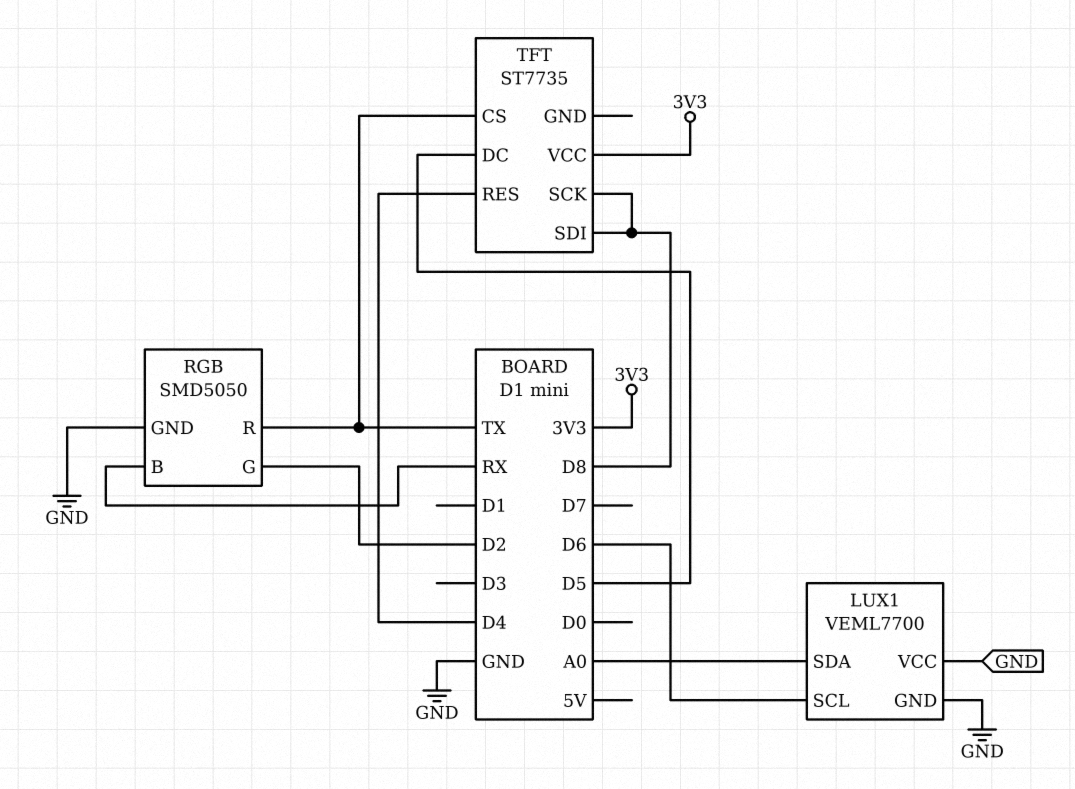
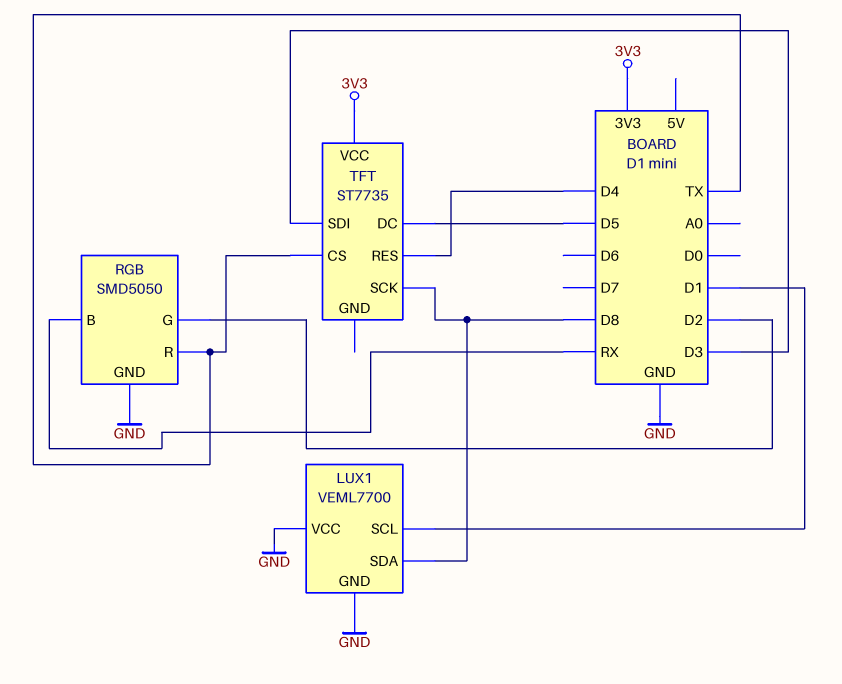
LUX1 pin SCL: D6 -> D1
LUX1 pin SDA: A0 -> D8
TFT pin SDI: D8 -> D3

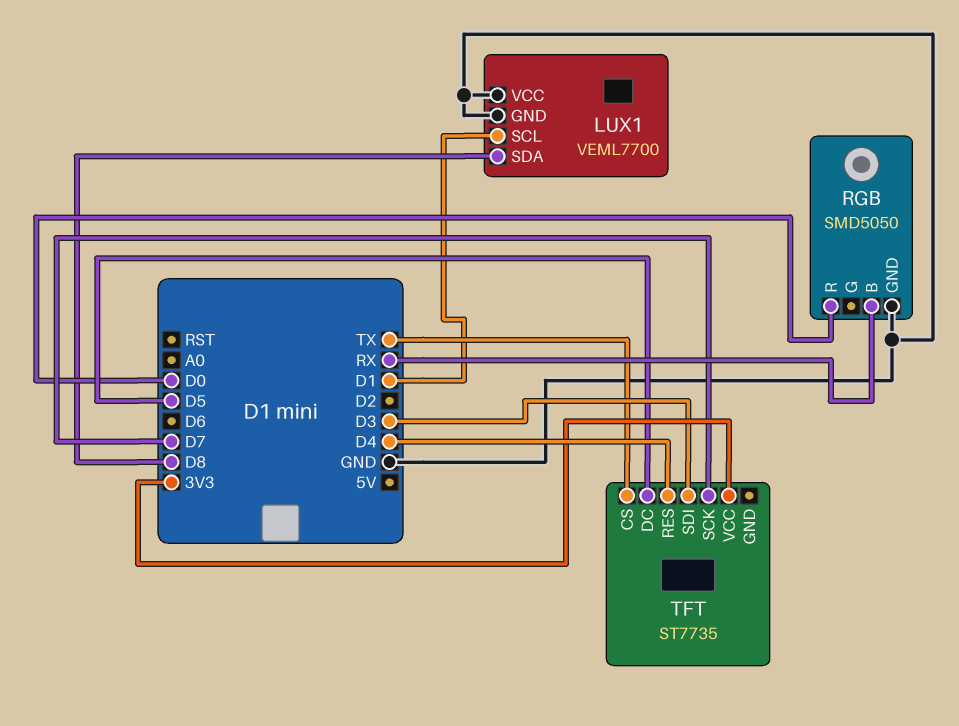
RGB pin G: D2 -> none
RGB pin R: TX -> D0
TFT pin SCK: D8 -> D7

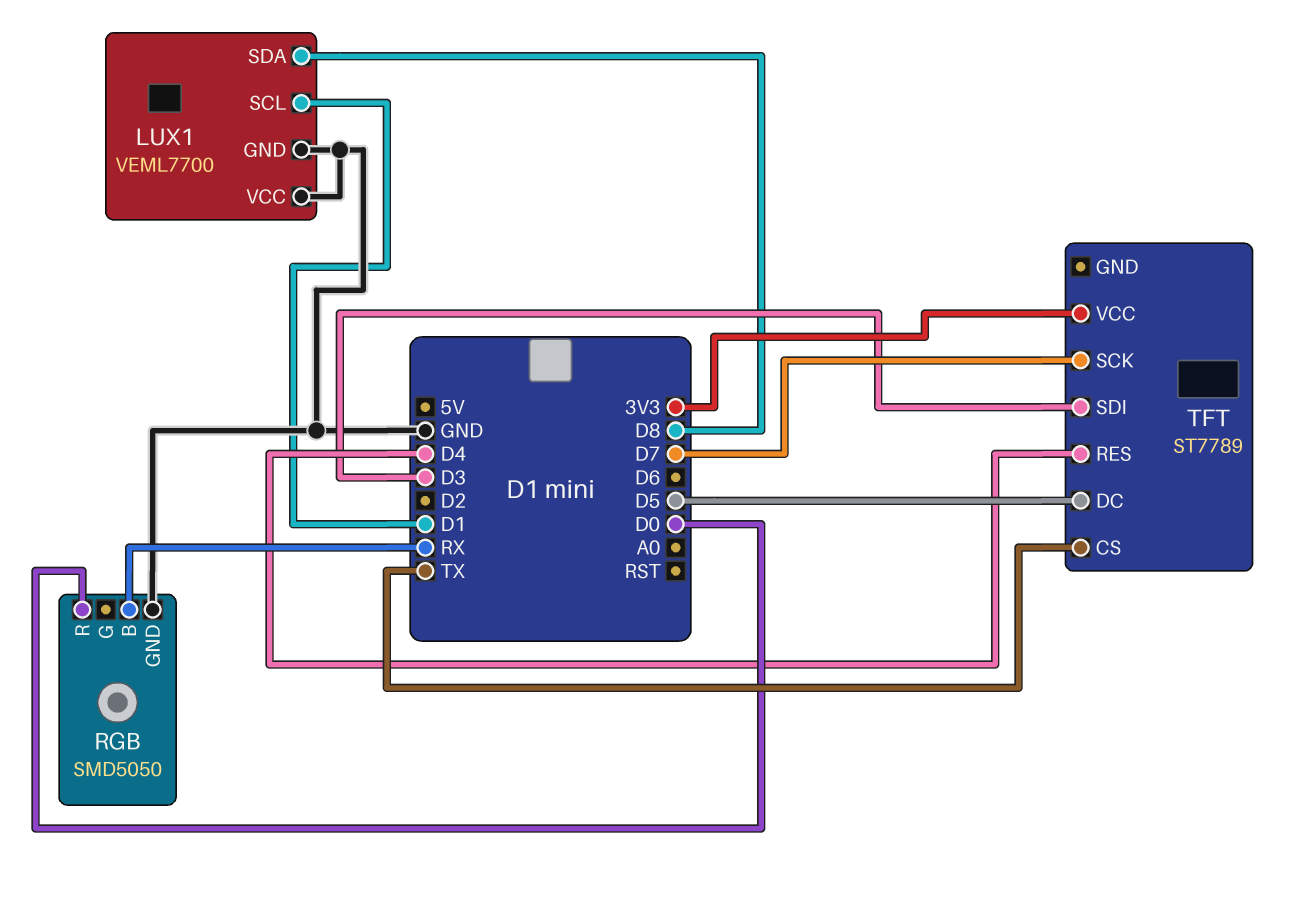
TFT: ST7735 -> ST7789

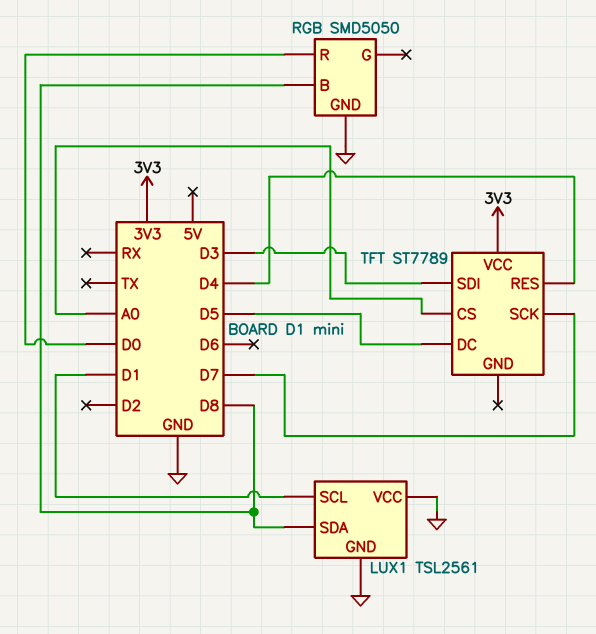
LUX1: VEML7700 -> TSL2561
RGB pin B: RX -> D8
TFT pin CS: TX -> A0

